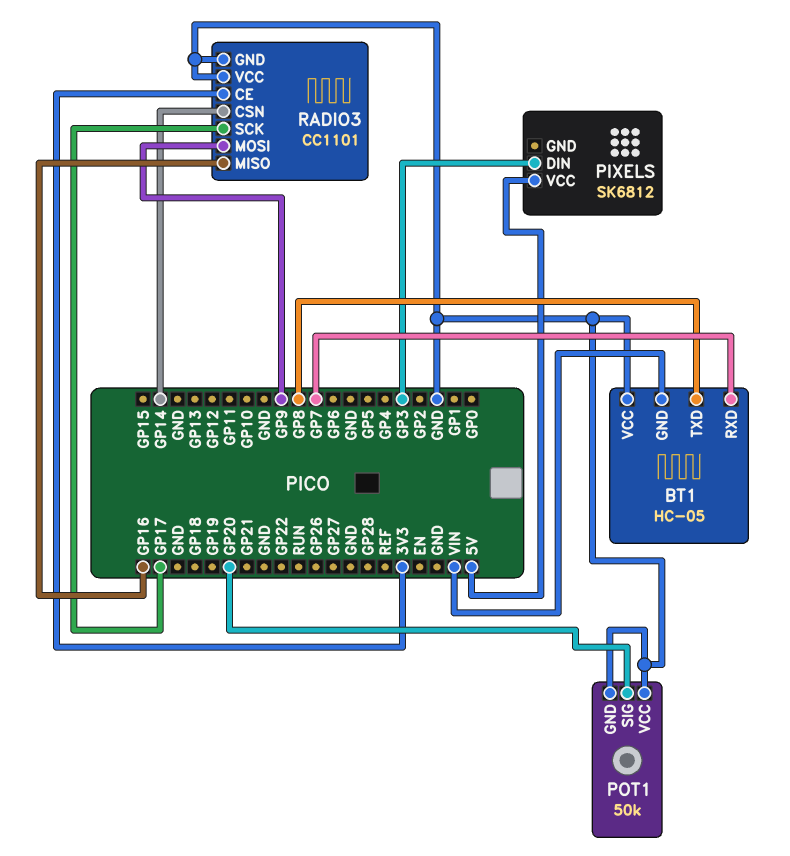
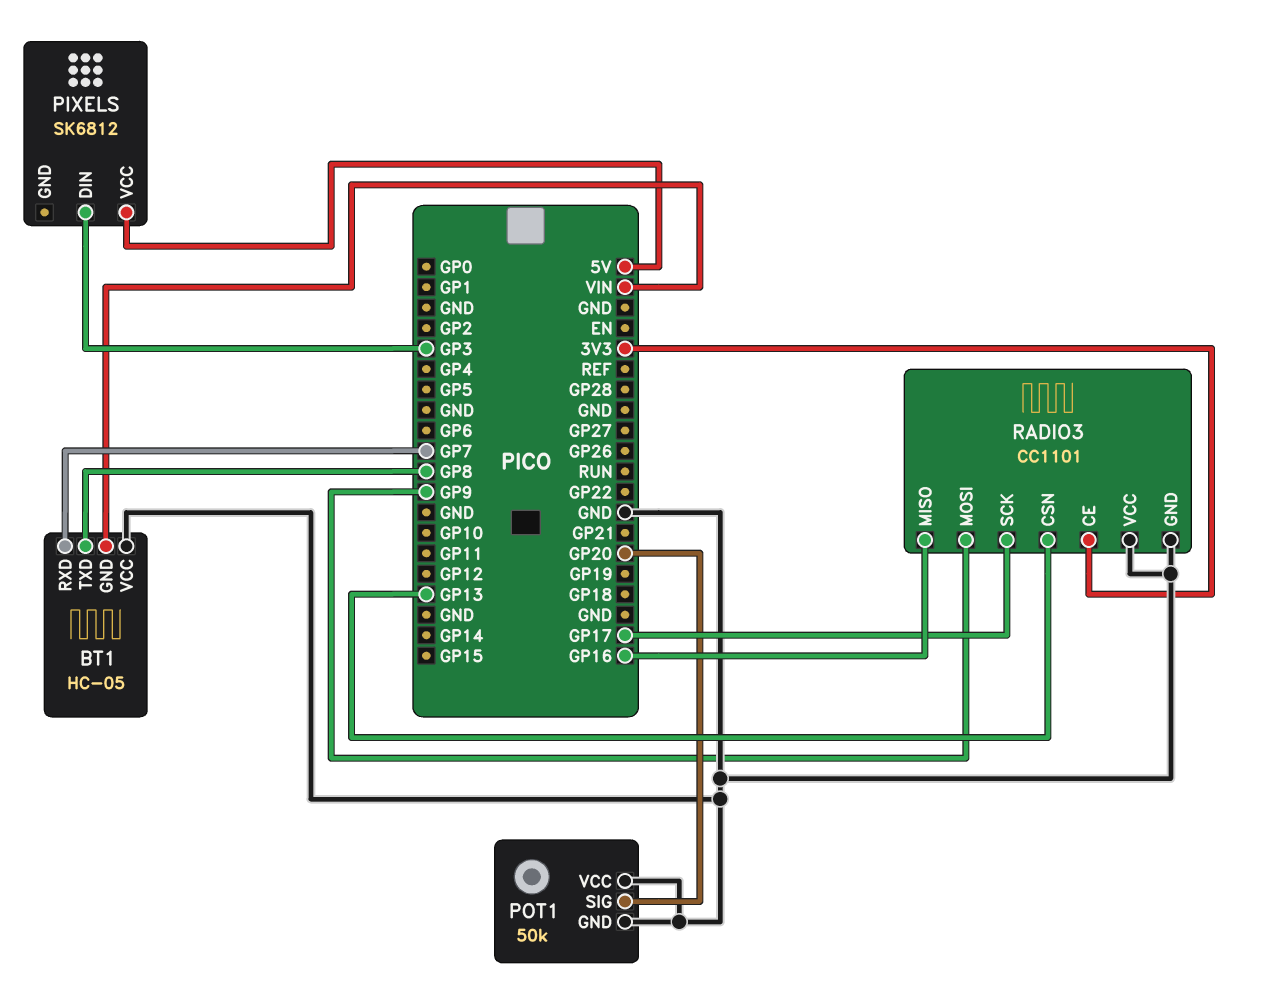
RADIO3 pin CSN: GP14 -> GP13

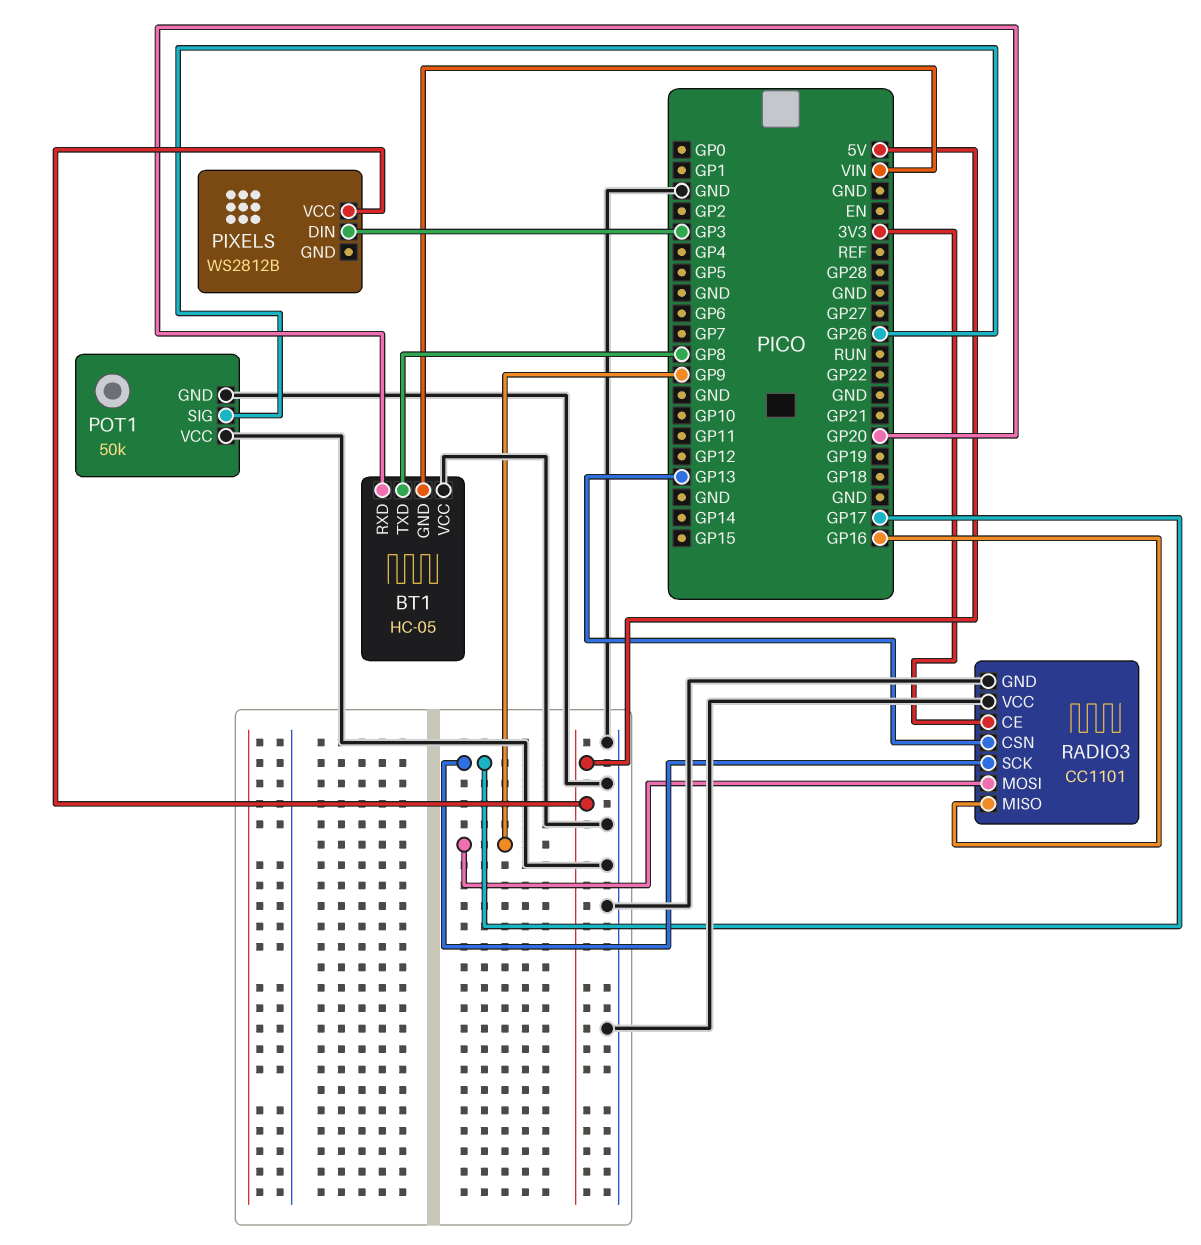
BT1 pin RXD: GP7 -> GP20
PIXELS: SK6812 -> WS2812B
POT1 pin SIG: GP20 -> GP26

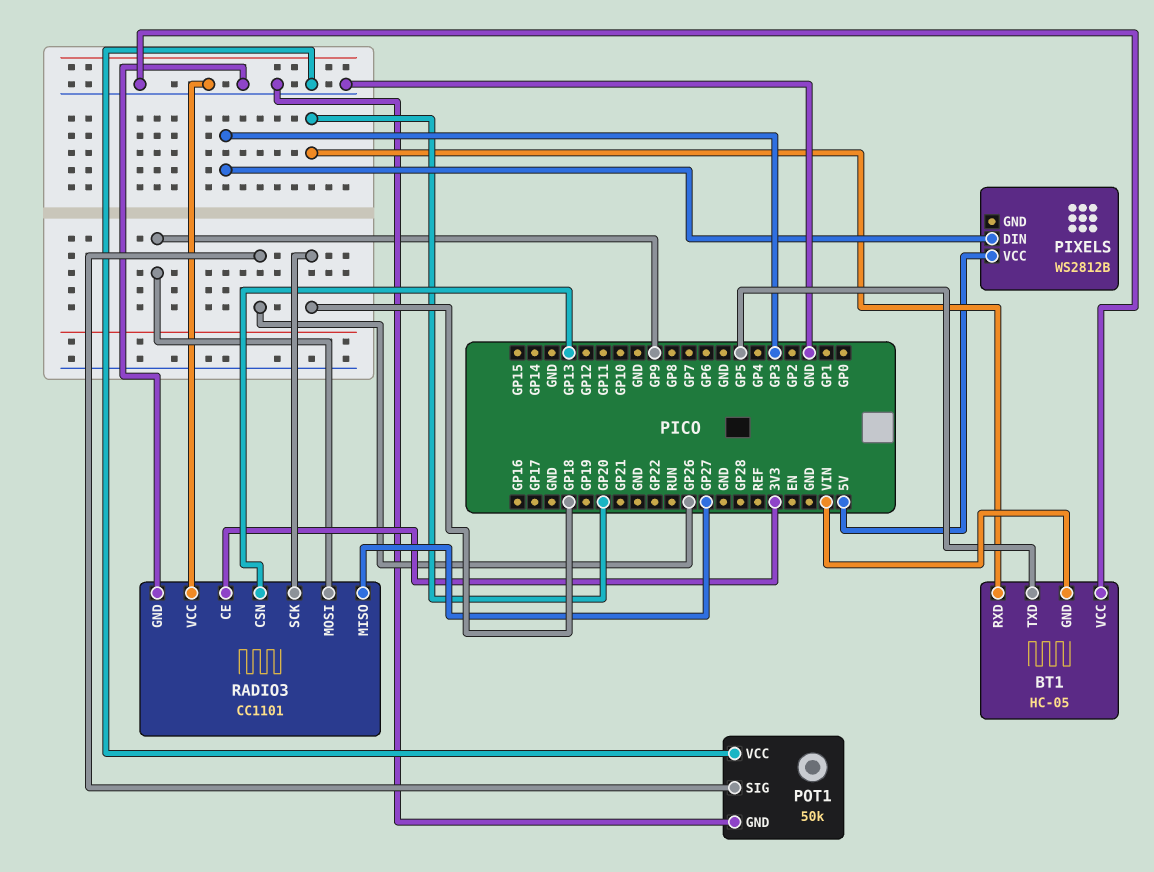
BT1 pin TXD: GP8 -> GP5
RADIO3 pin MISO: GP16 -> GP27
RADIO3 pin SCK: GP17 -> GP18

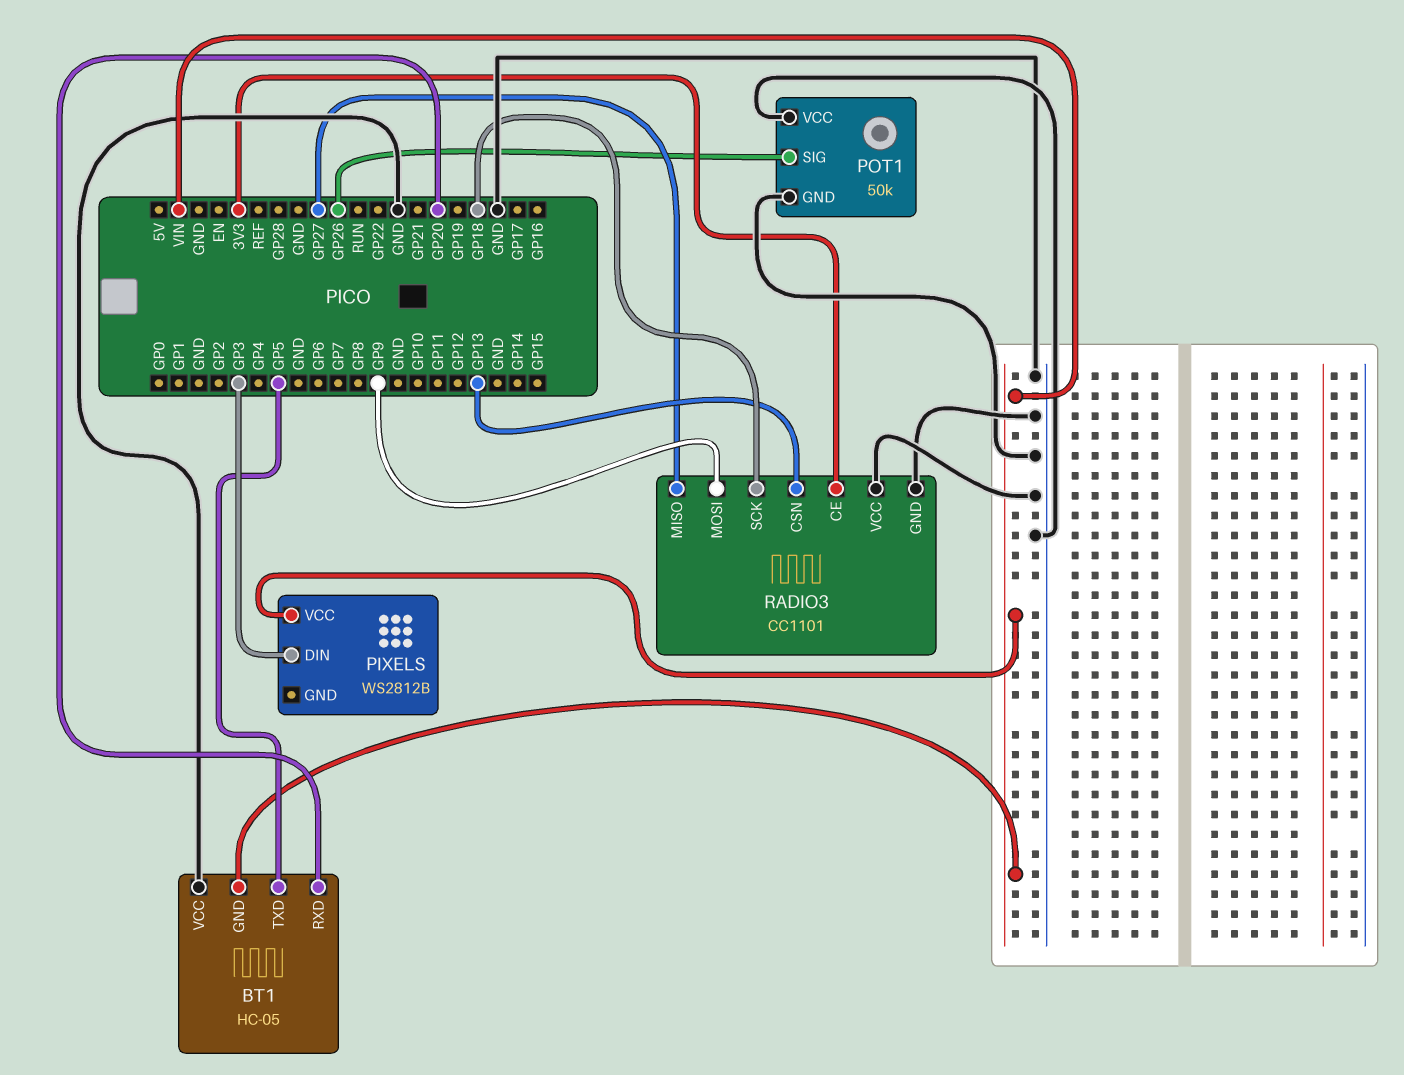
PIXELS pin VCC: 5V -> VIN

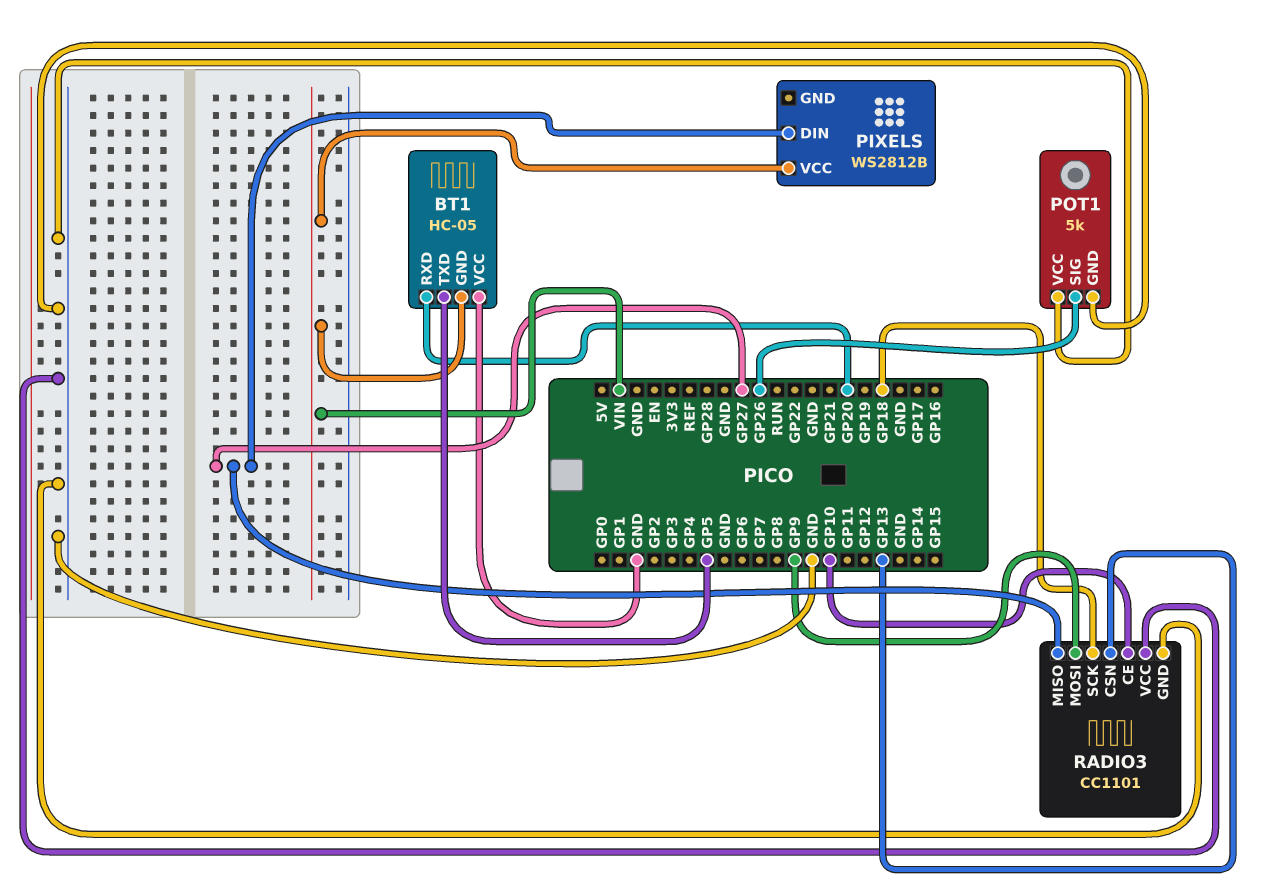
PIXELS pin DIN: GP3 -> GP27
POT1: 50k -> 5k
RADIO3 pin CE: 3V3 -> GP10

